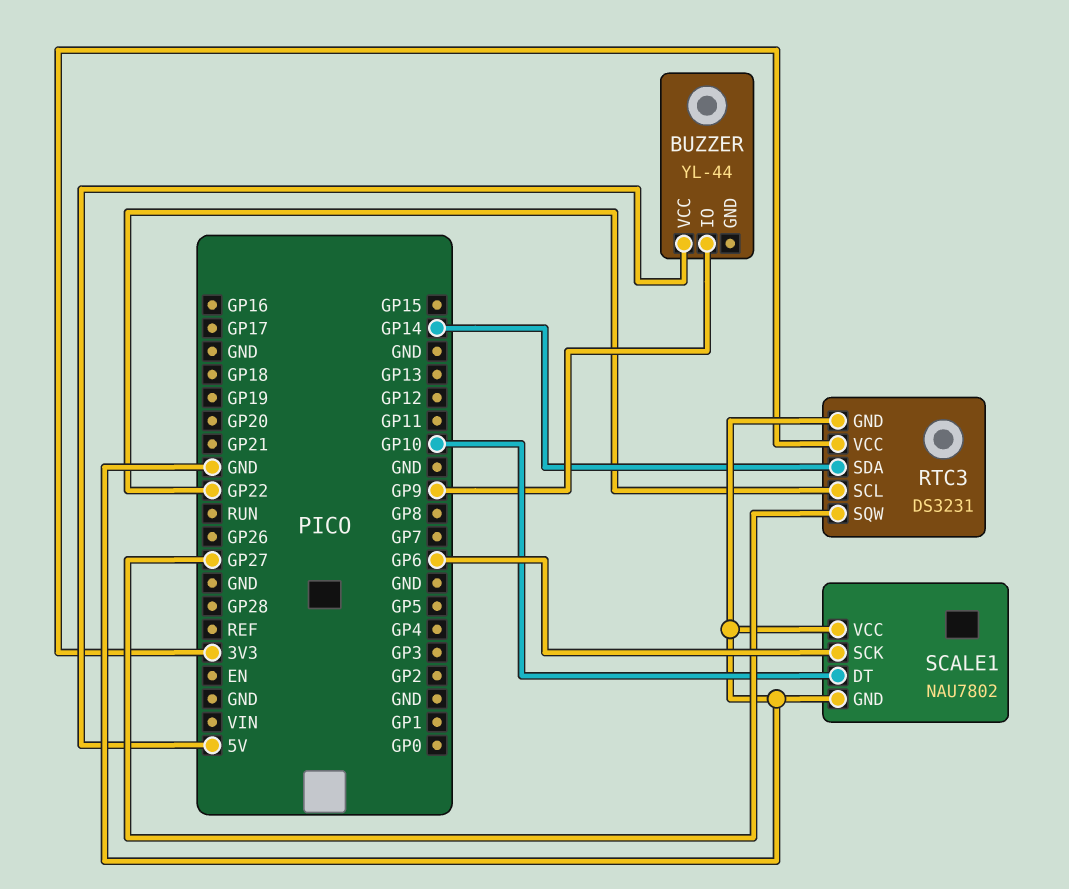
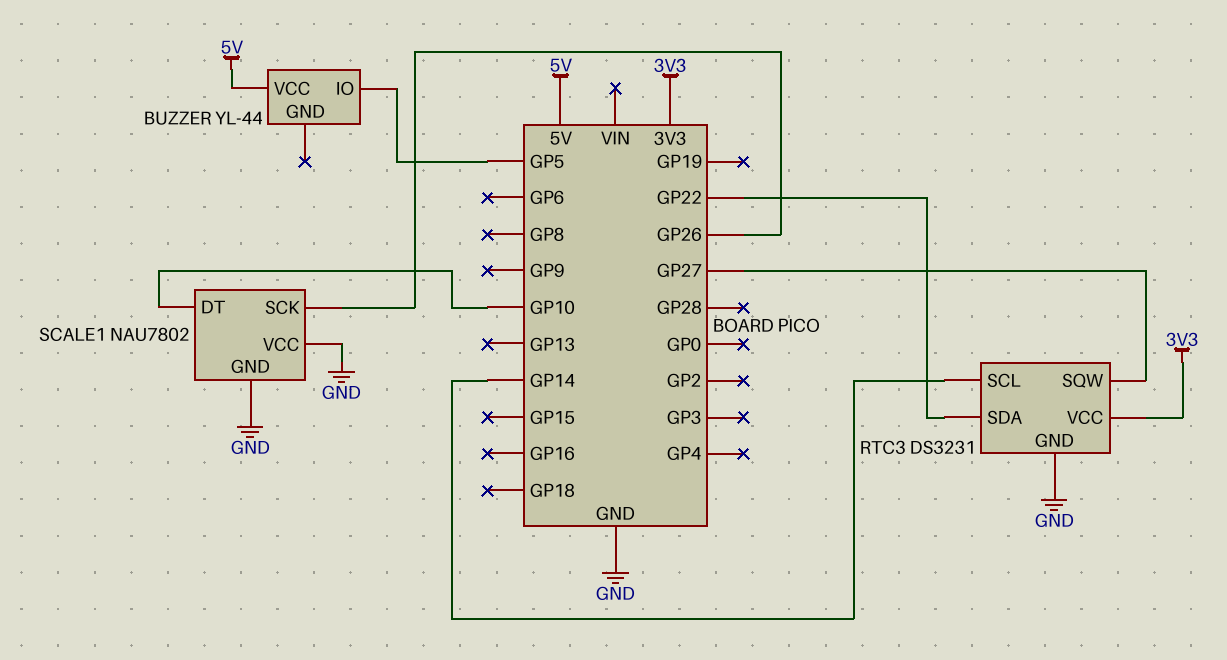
BUZZER pin IO: GP9 -> GP5
RTC3 pin SCL: GP22 -> GP14
RTC3 pin SDA: GP14 -> GP22
SCALE1 pin SCK: GP6 -> GP26

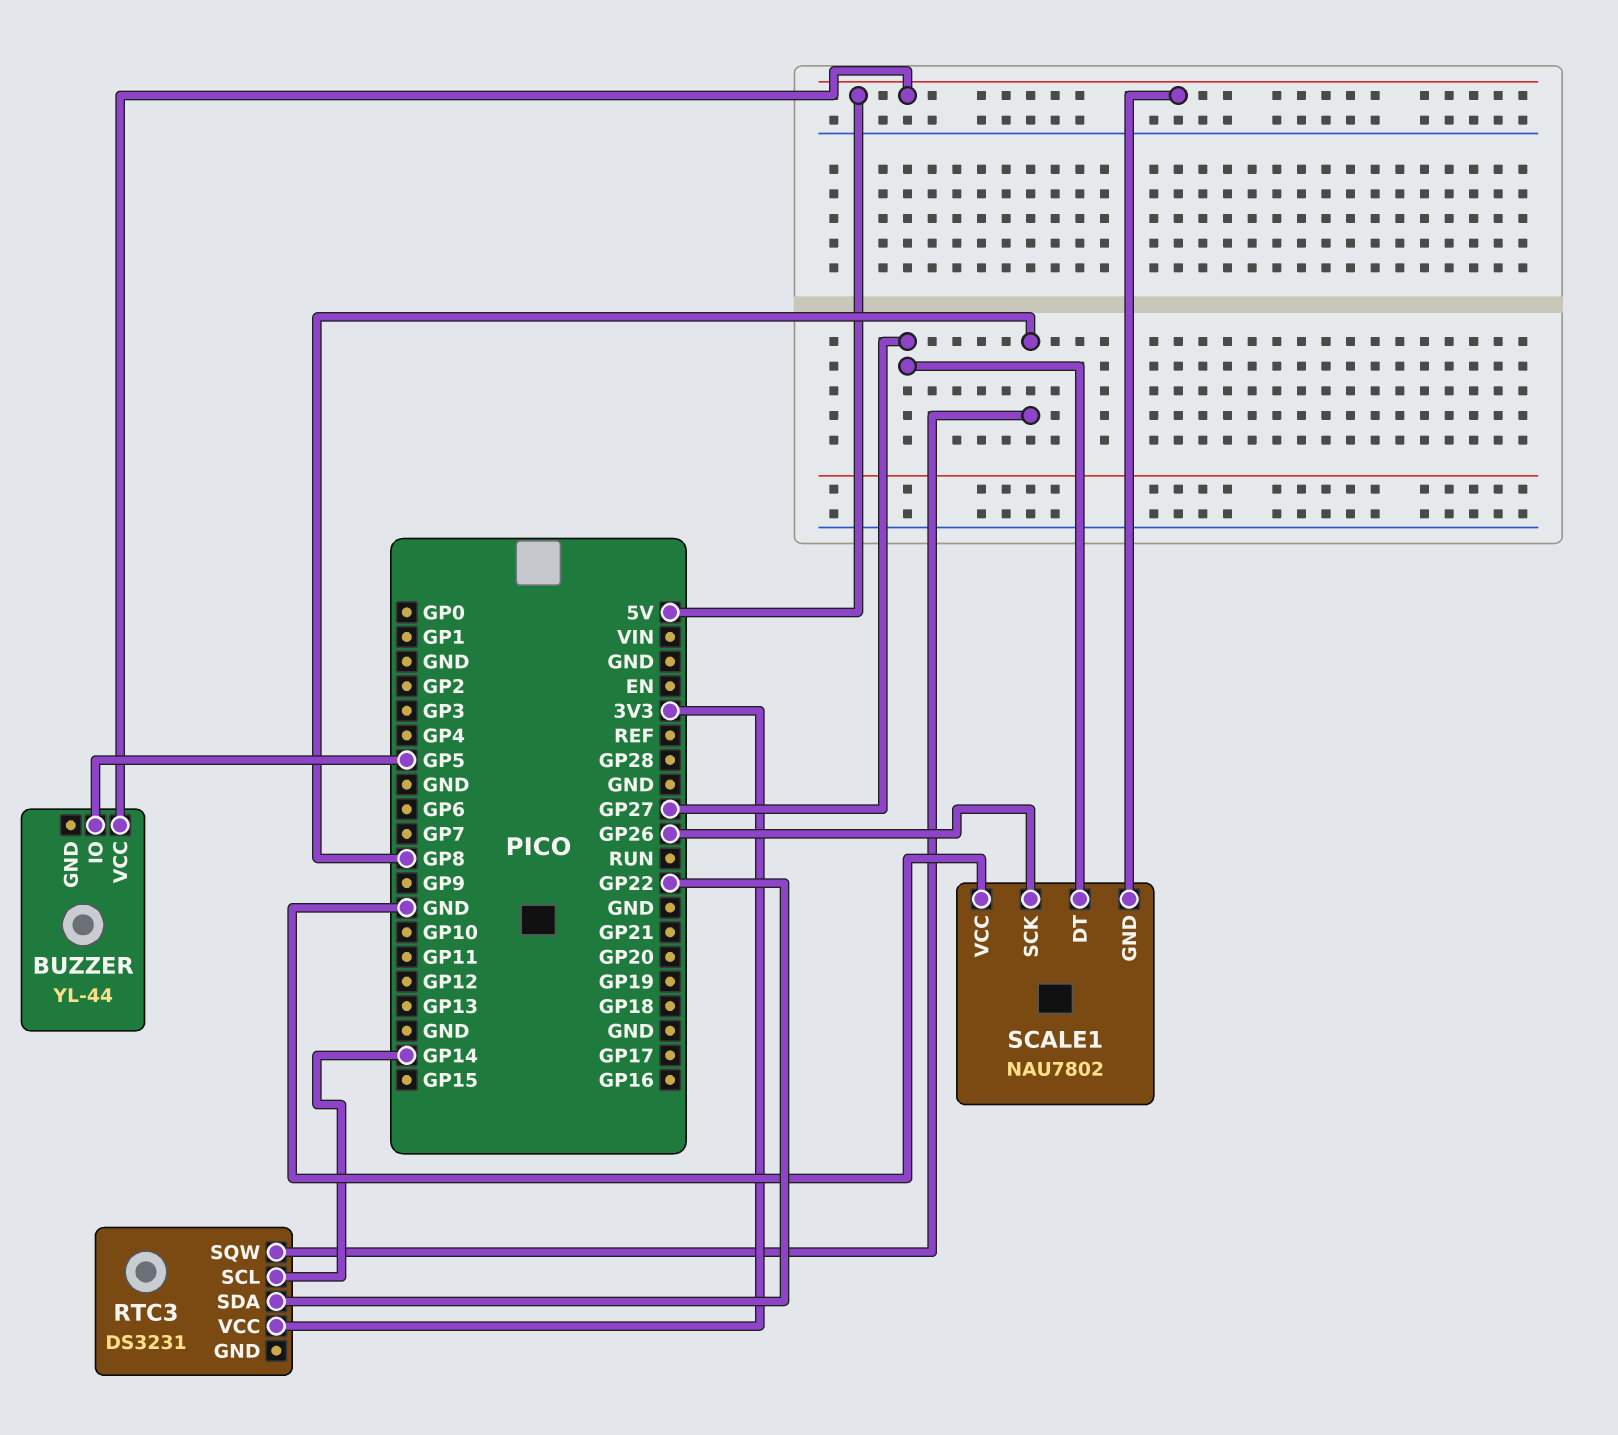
RTC3 pin GND: GND -> none
RTC3 pin SQW: GP27 -> GP8
SCALE1 pin DT: GP10 -> GP27
SCALE1 pin GND: GND -> 5V

